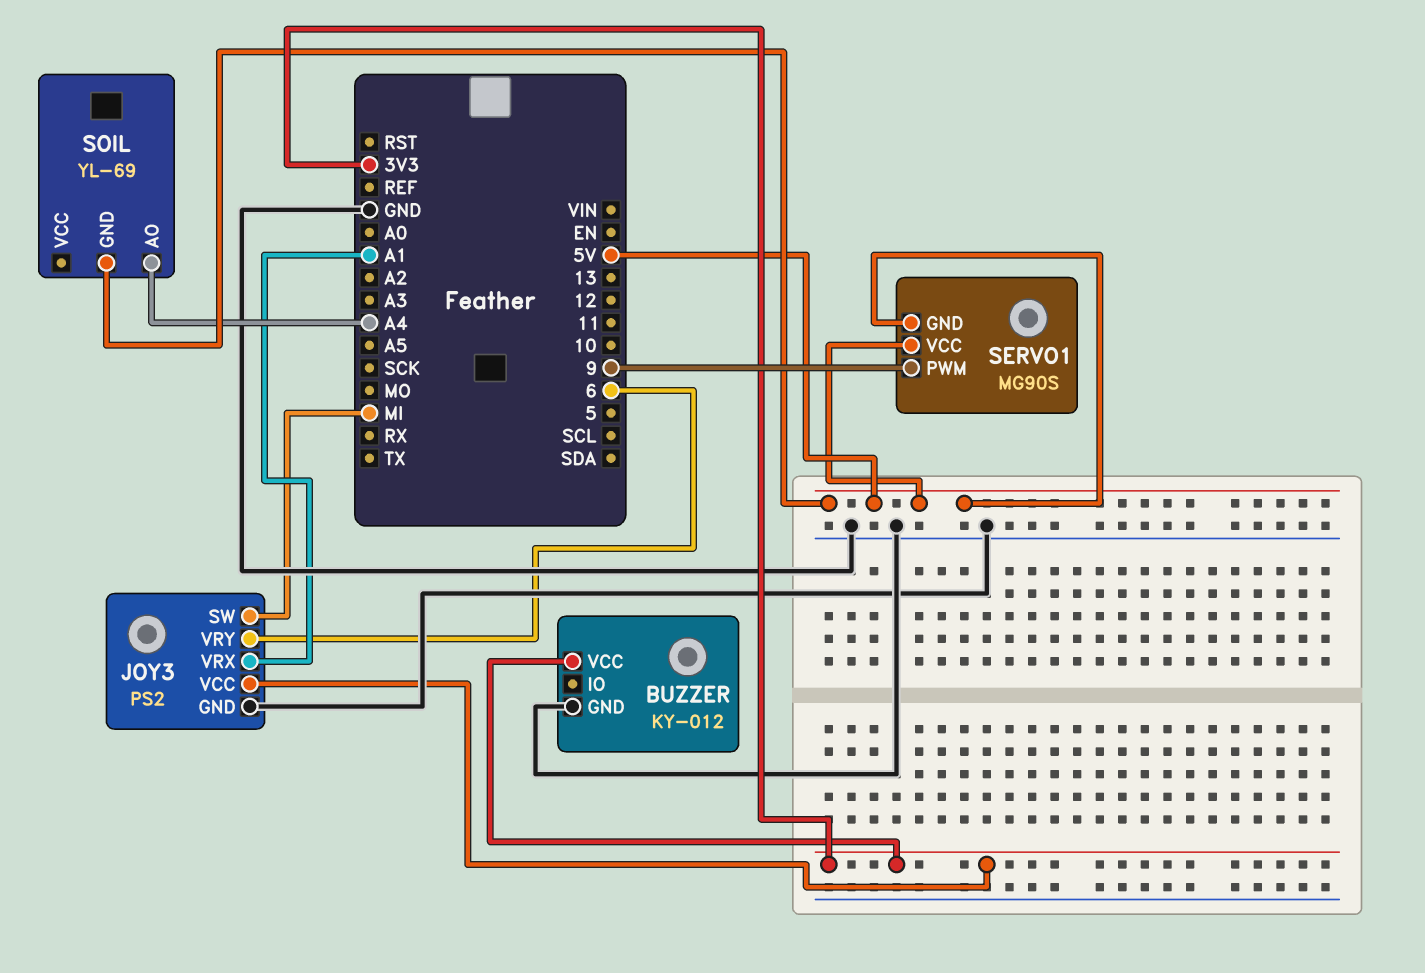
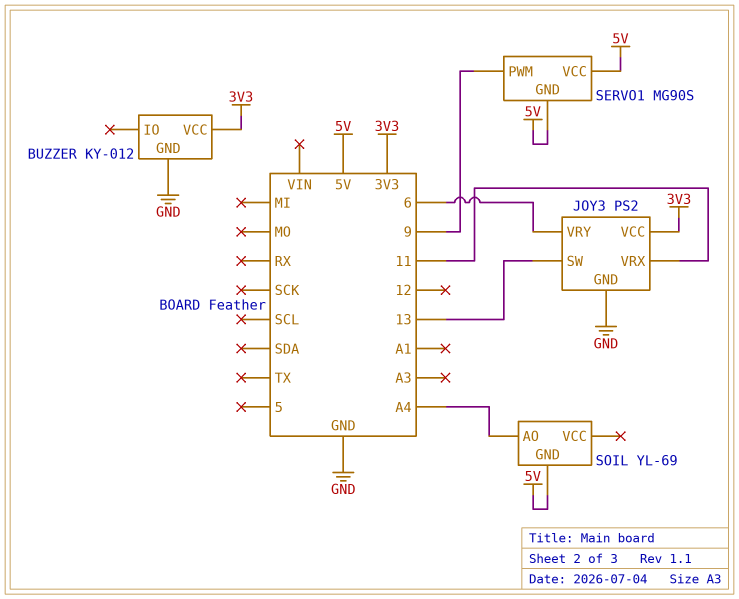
JOY3 pin SW: MI -> 13
JOY3 pin VRX: A1 -> 11

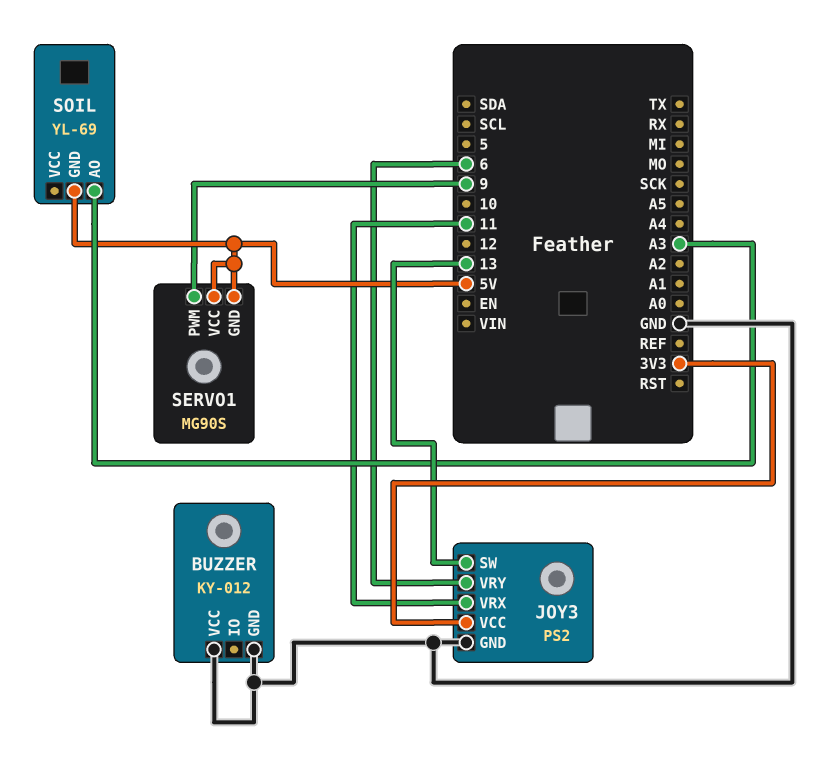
BUZZER pin VCC: 3V3 -> GND
SOIL pin AO: A4 -> A3

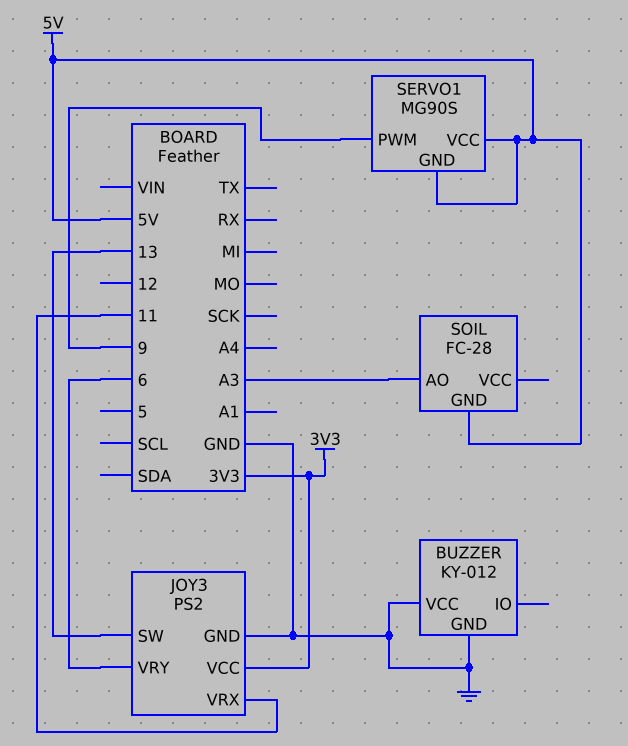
SOIL: YL-69 -> FC-28

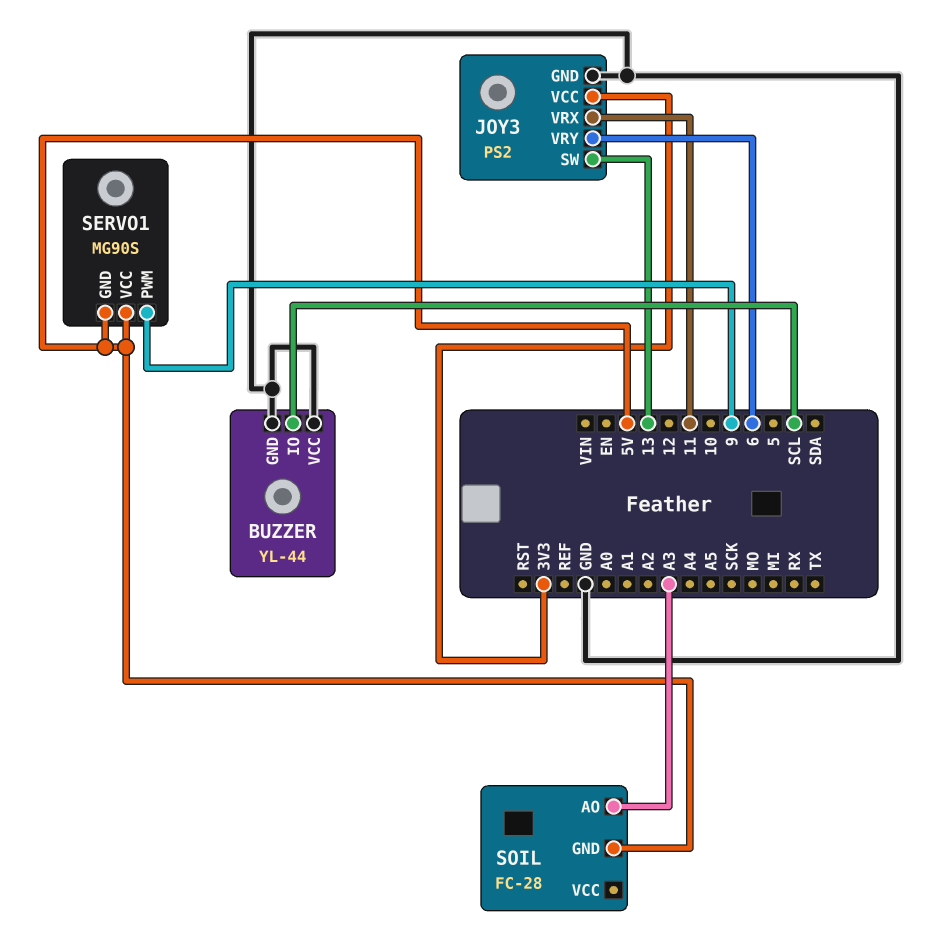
BUZZER: KY-012 -> YL-44
BUZZER pin IO: none -> SCL

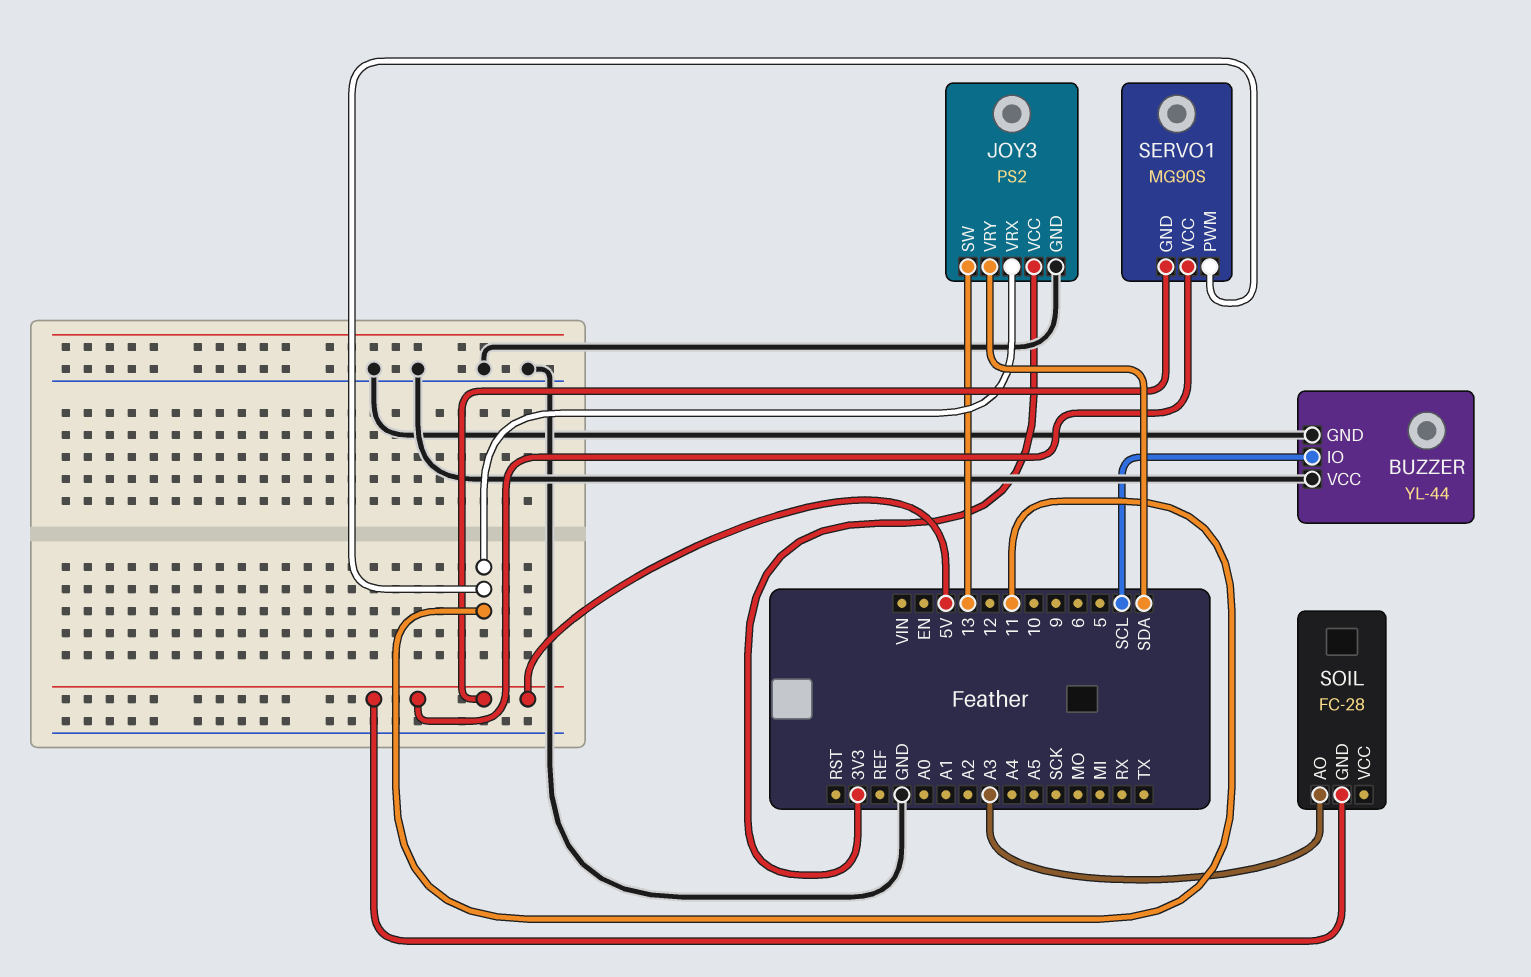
JOY3 pin VRY: 6 -> SDA
SERVO1 pin PWM: 9 -> 11

